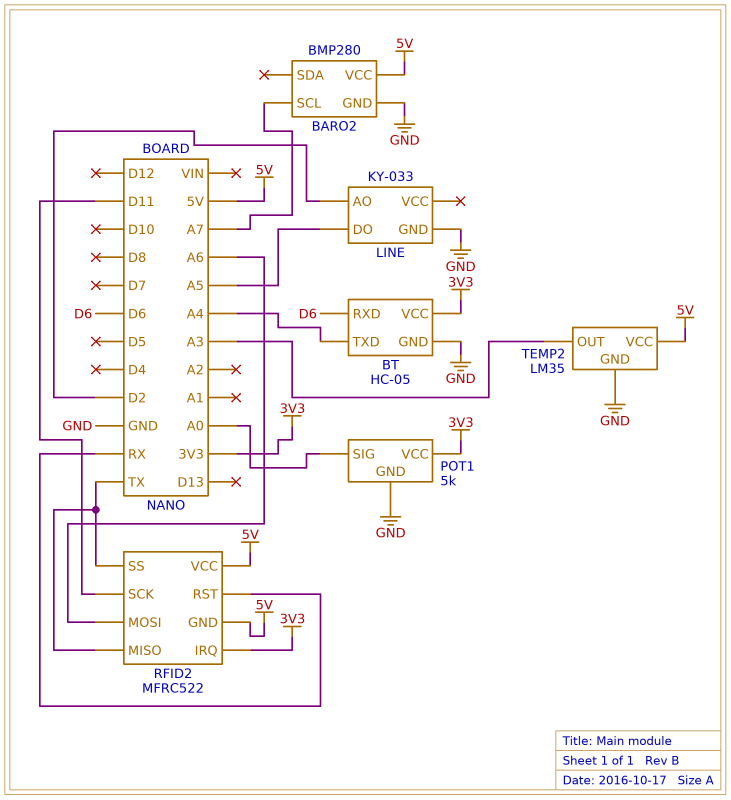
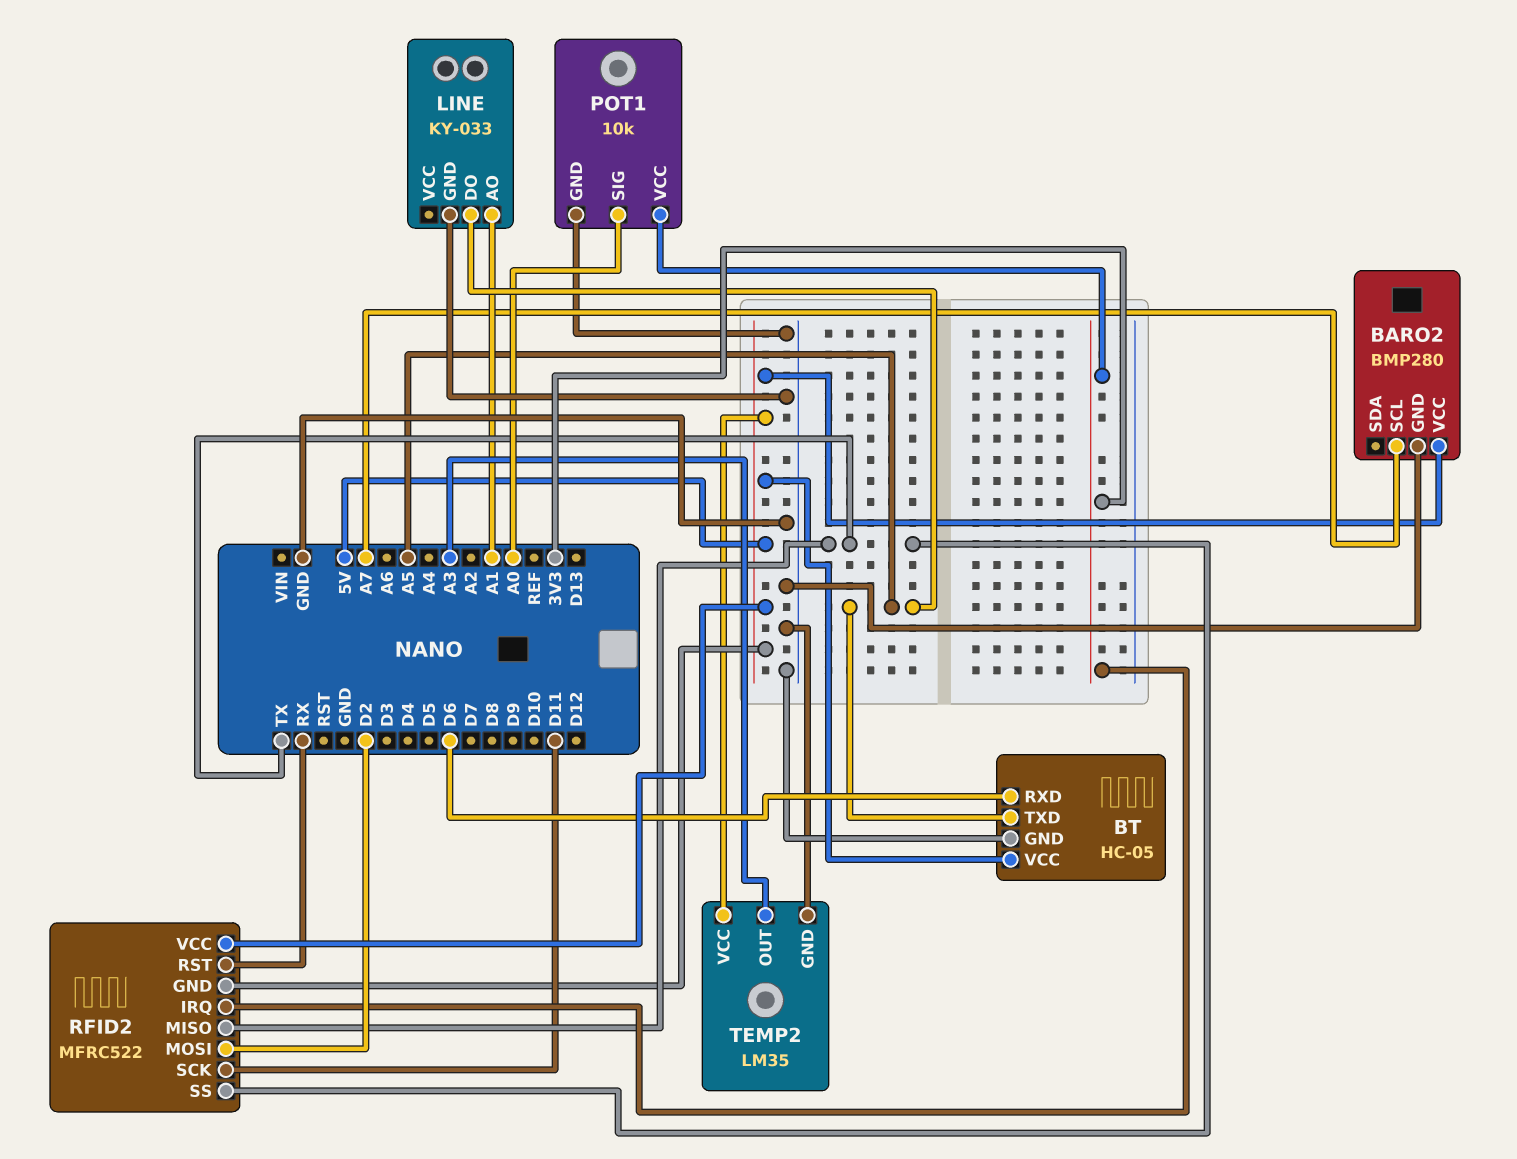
BT pin TXD: A4 -> A5
BT pin VCC: 3V3 -> 5V
LINE pin AO: D2 -> A1
POT1: 5k -> 10k
RFID2 pin MOSI: A6 -> D2

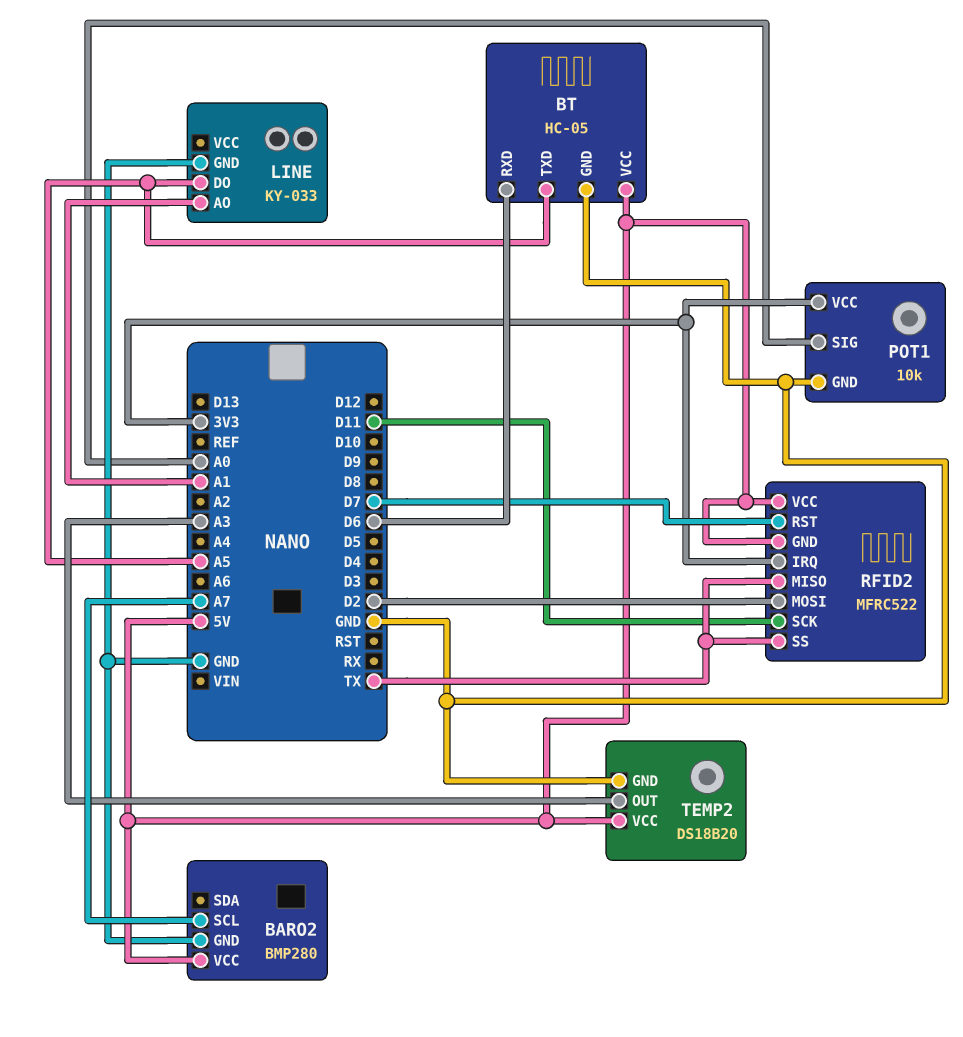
RFID2 pin RST: RX -> D7
TEMP2: LM35 -> DS18B20

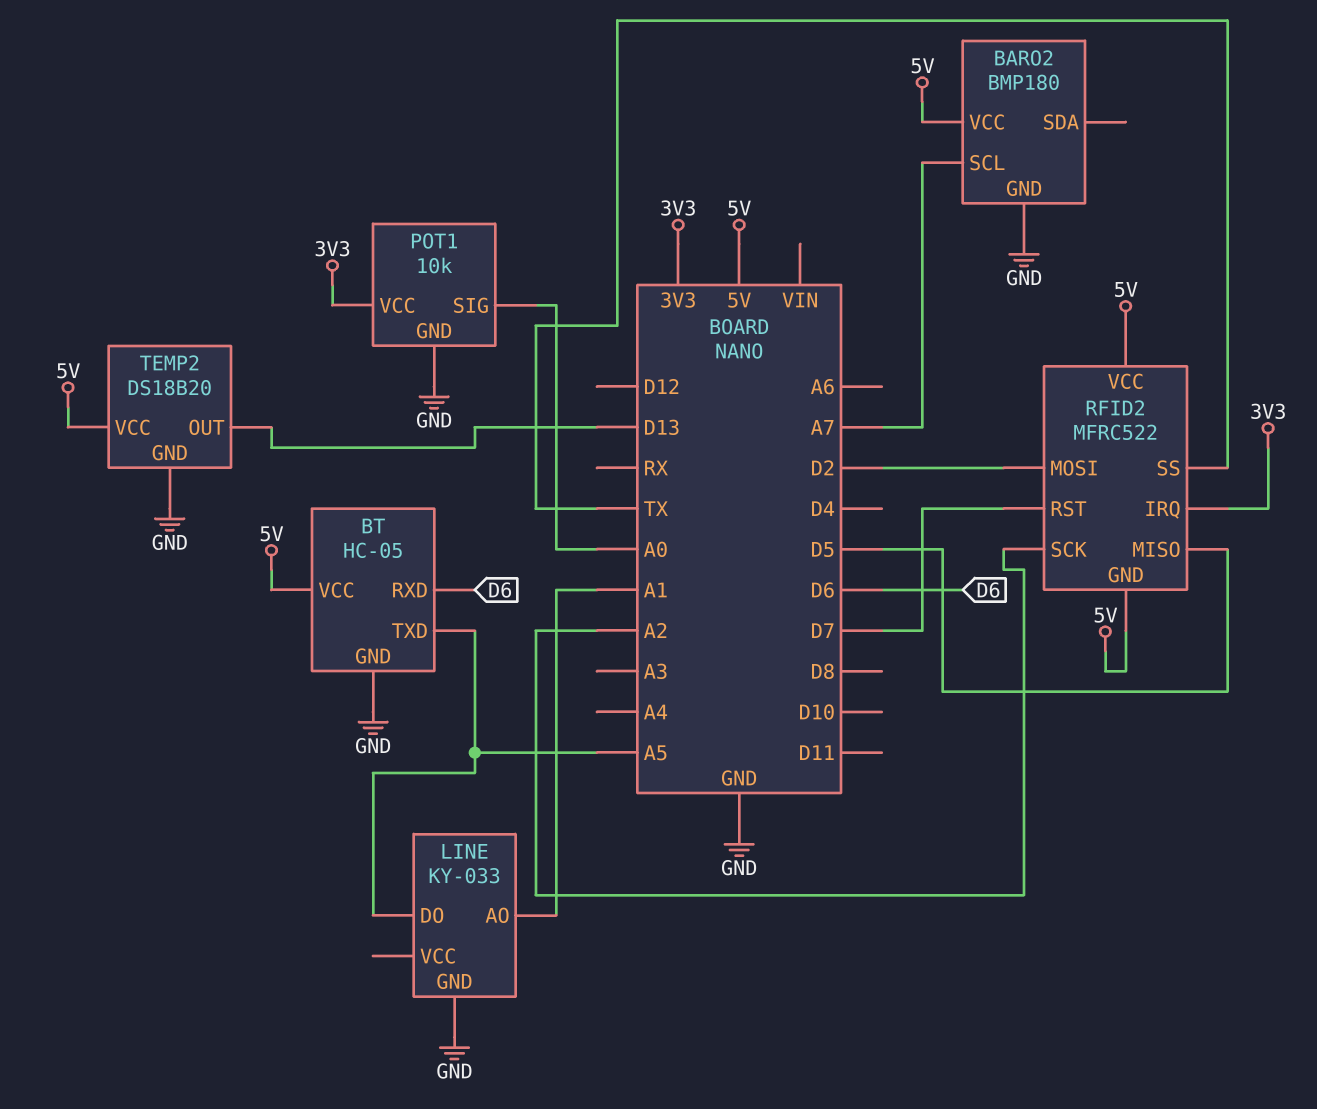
BARO2: BMP280 -> BMP180
RFID2 pin MISO: TX -> D5
RFID2 pin SCK: D11 -> A2
TEMP2 pin OUT: A3 -> D13

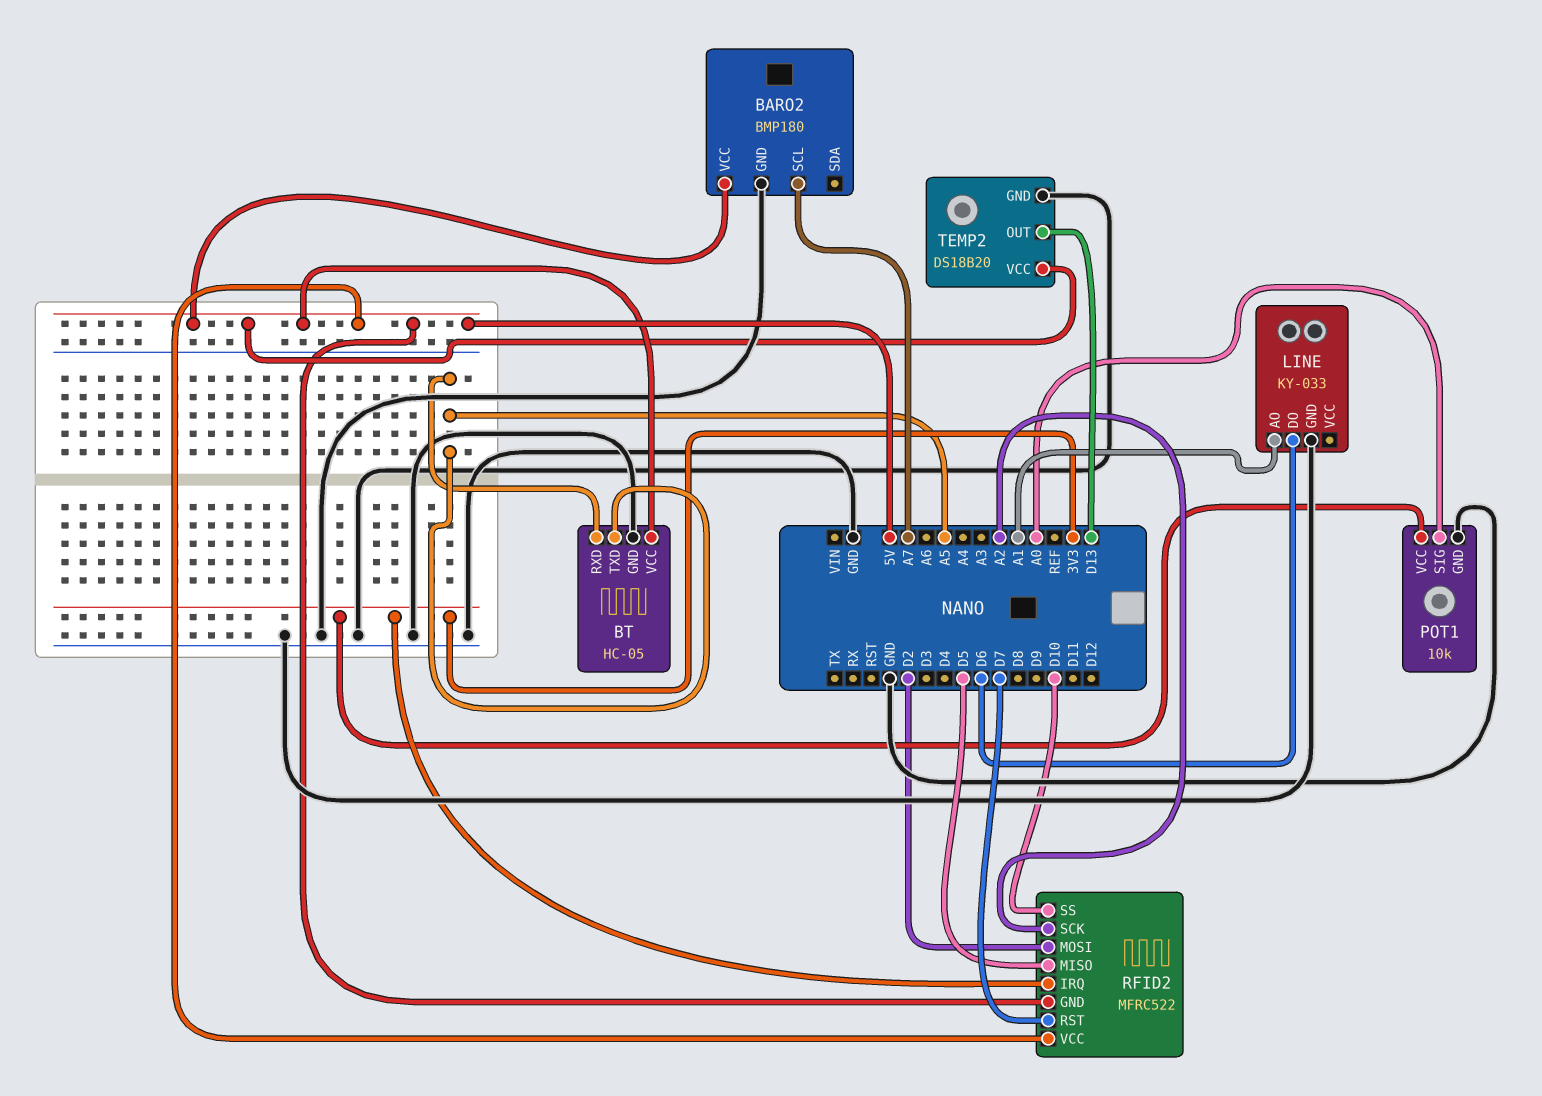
BT pin RXD: D6 -> A5
LINE pin DO: A5 -> D6
RFID2 pin SS: TX -> D10

